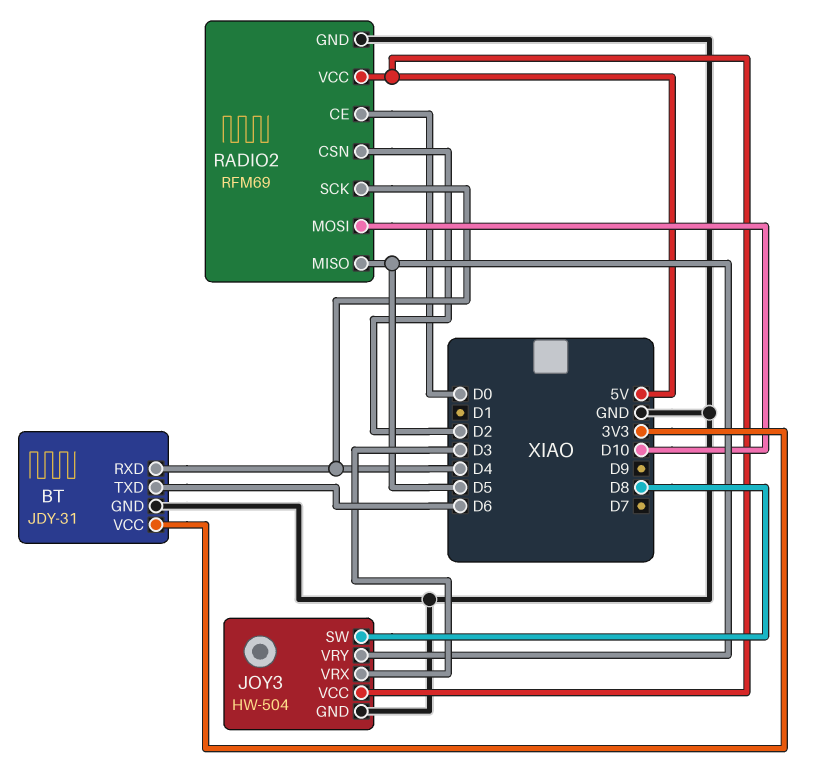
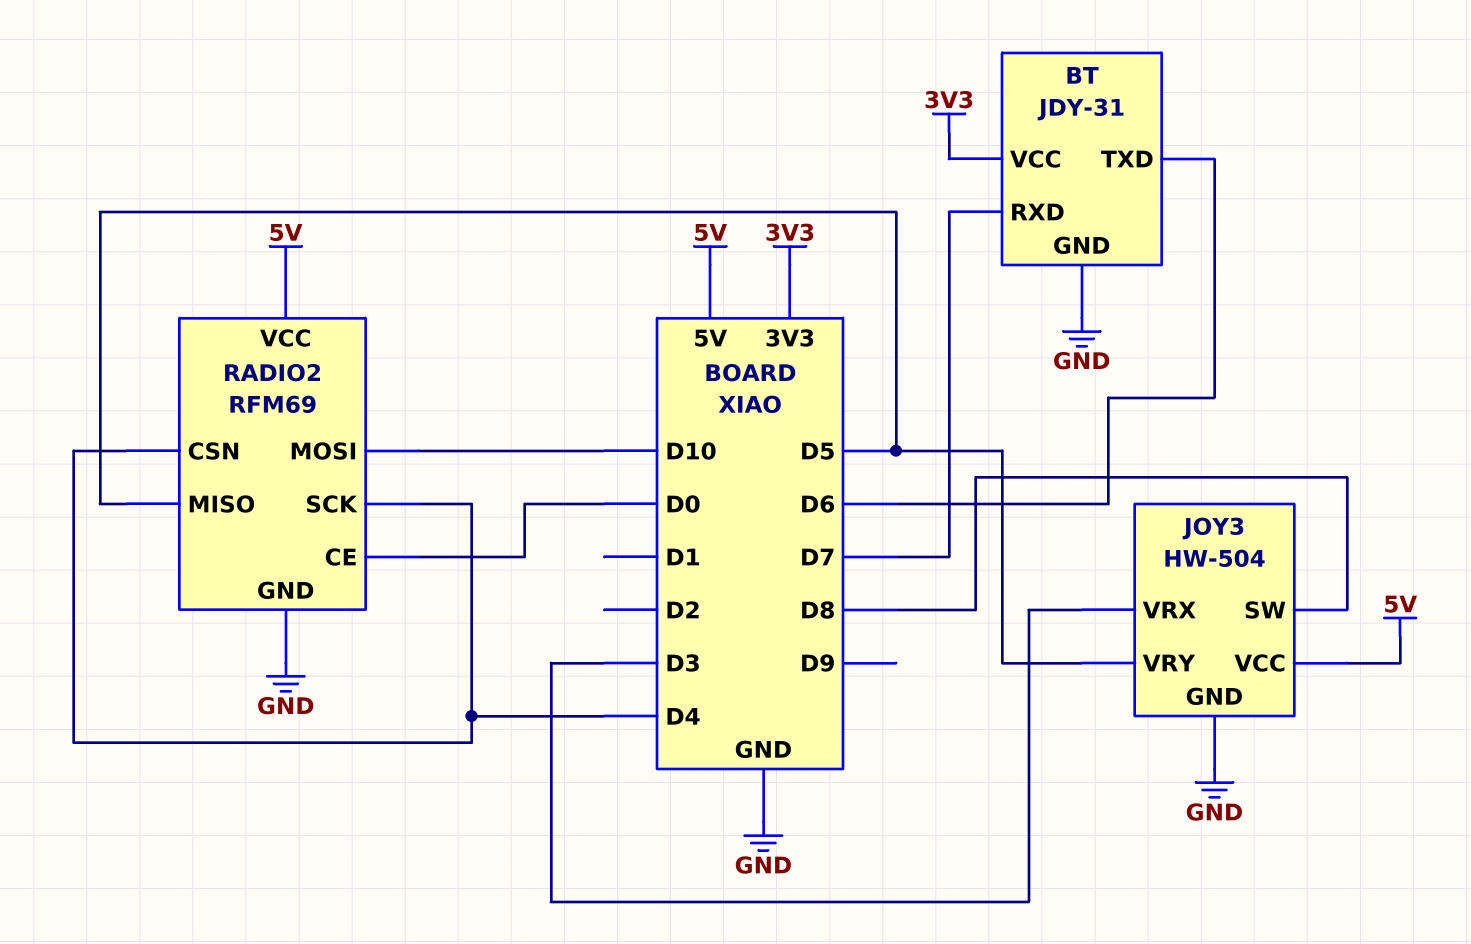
BT pin RXD: D4 -> D7
RADIO2 pin CSN: D2 -> D4

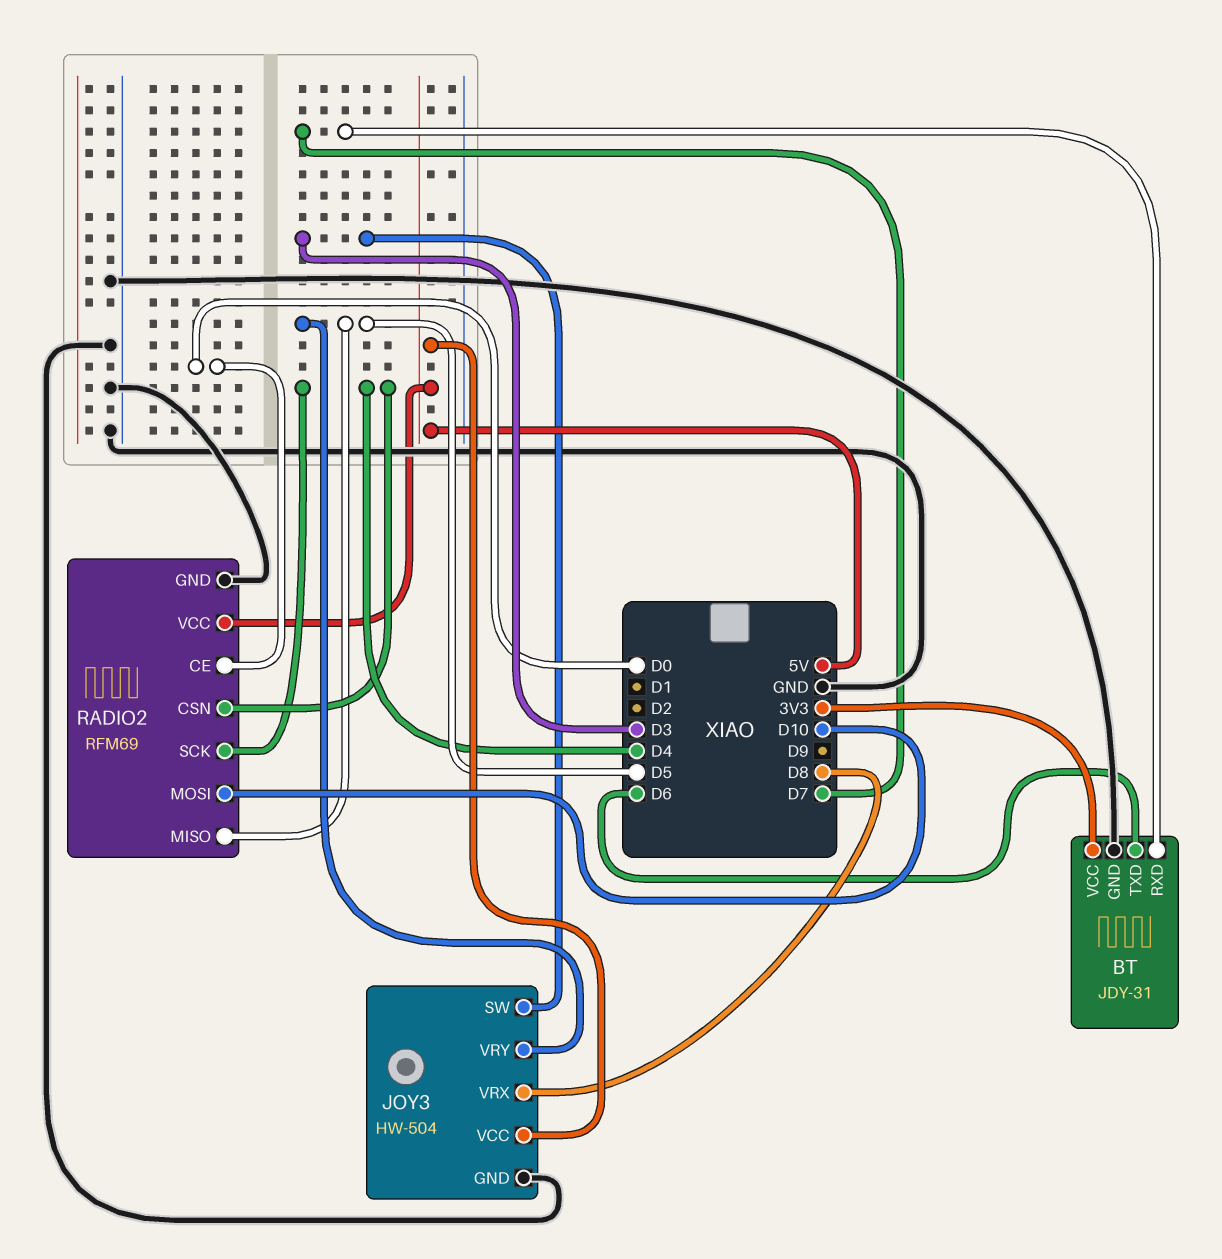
JOY3 pin SW: D8 -> D3
JOY3 pin VRX: D3 -> D8

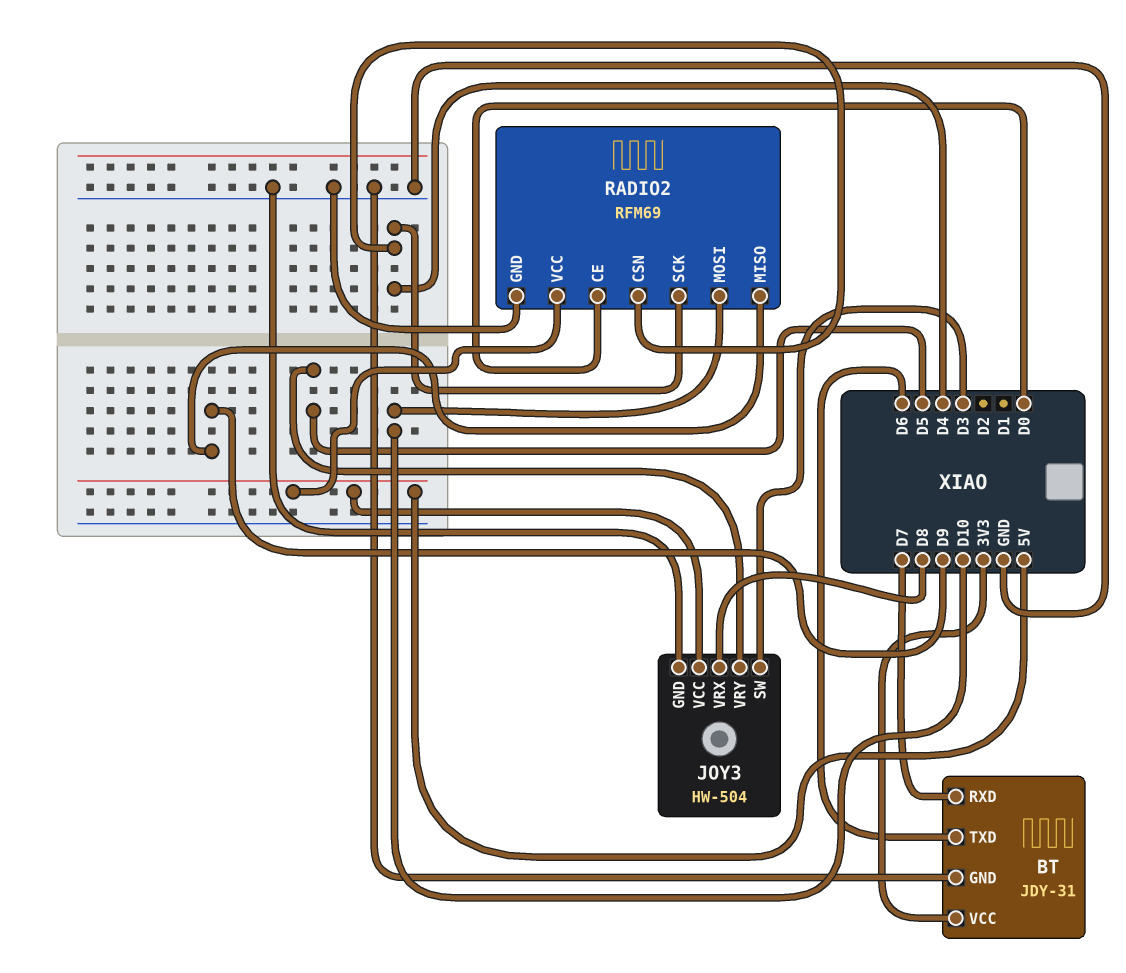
RADIO2 pin MISO: D5 -> D9

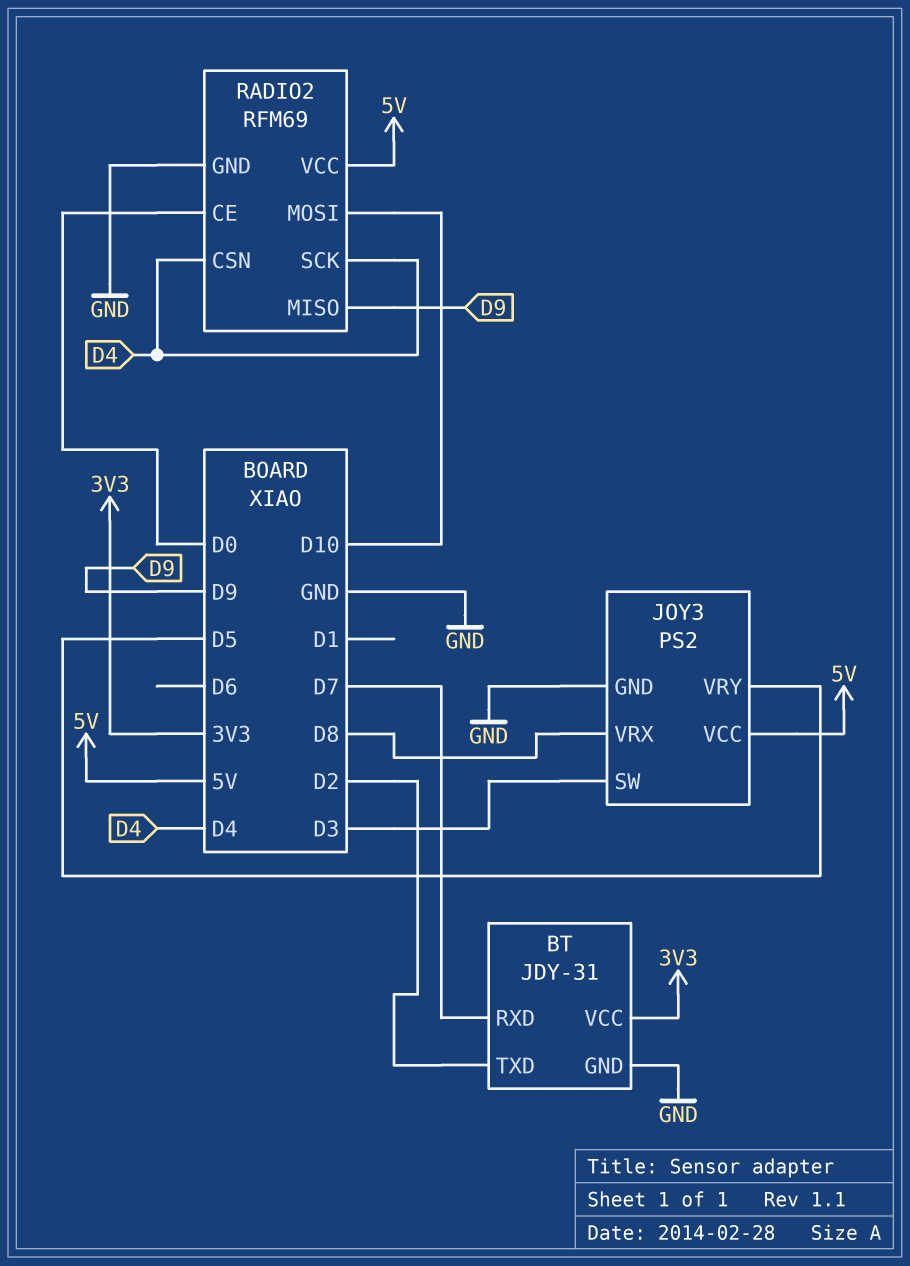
BT pin TXD: D6 -> D2
JOY3: HW-504 -> PS2

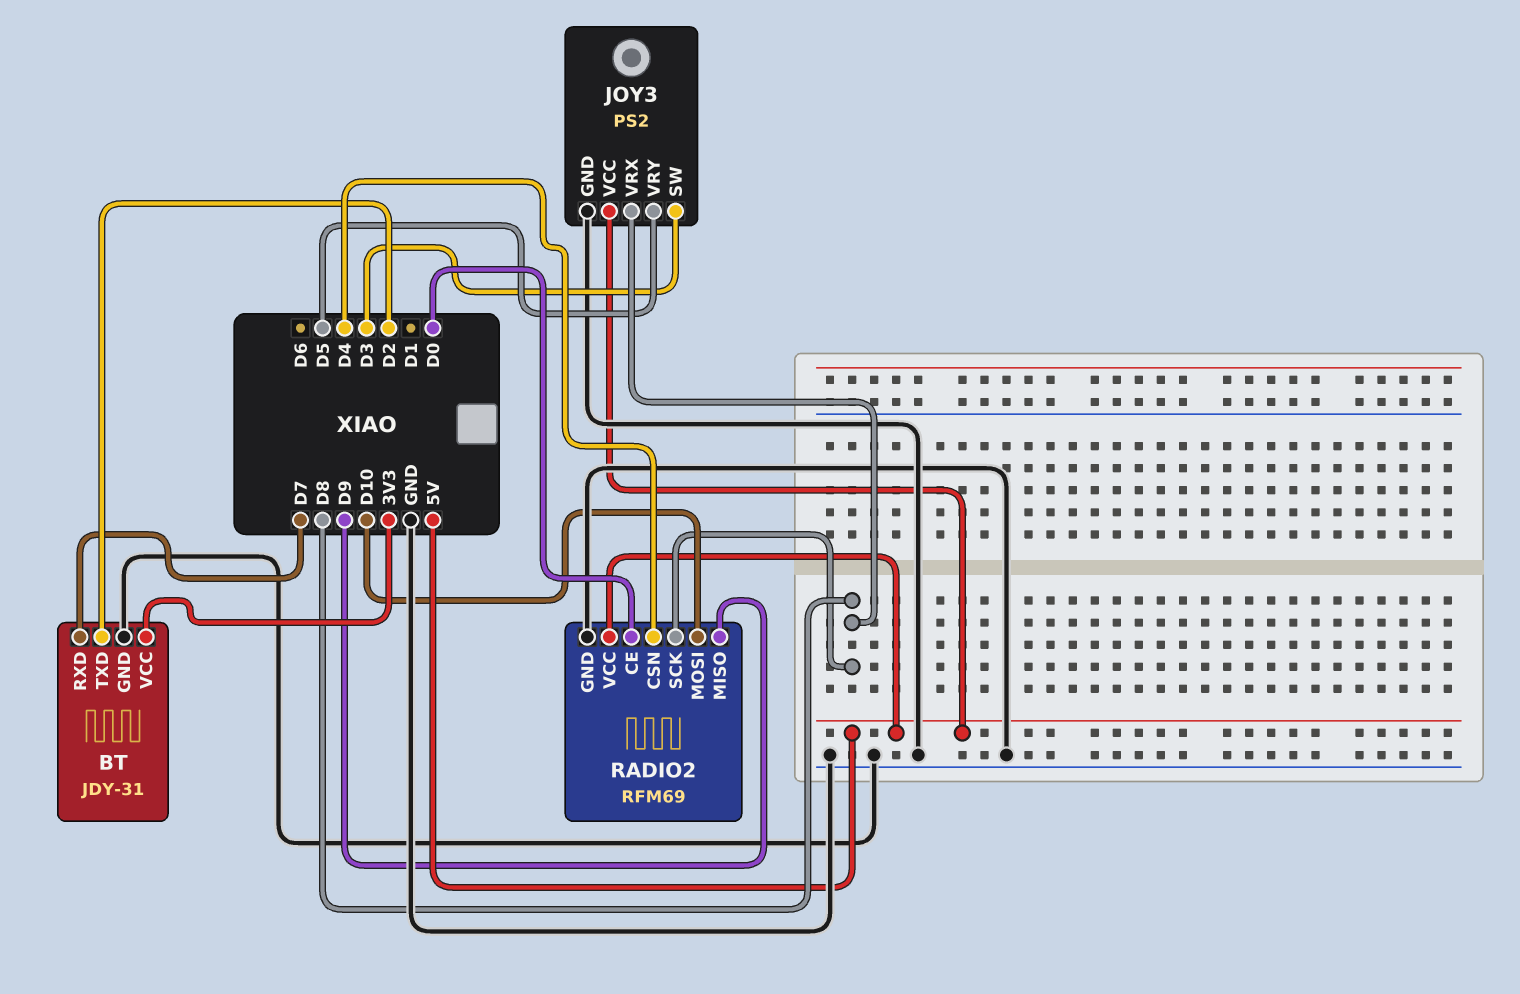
RADIO2 pin SCK: D4 -> D8

